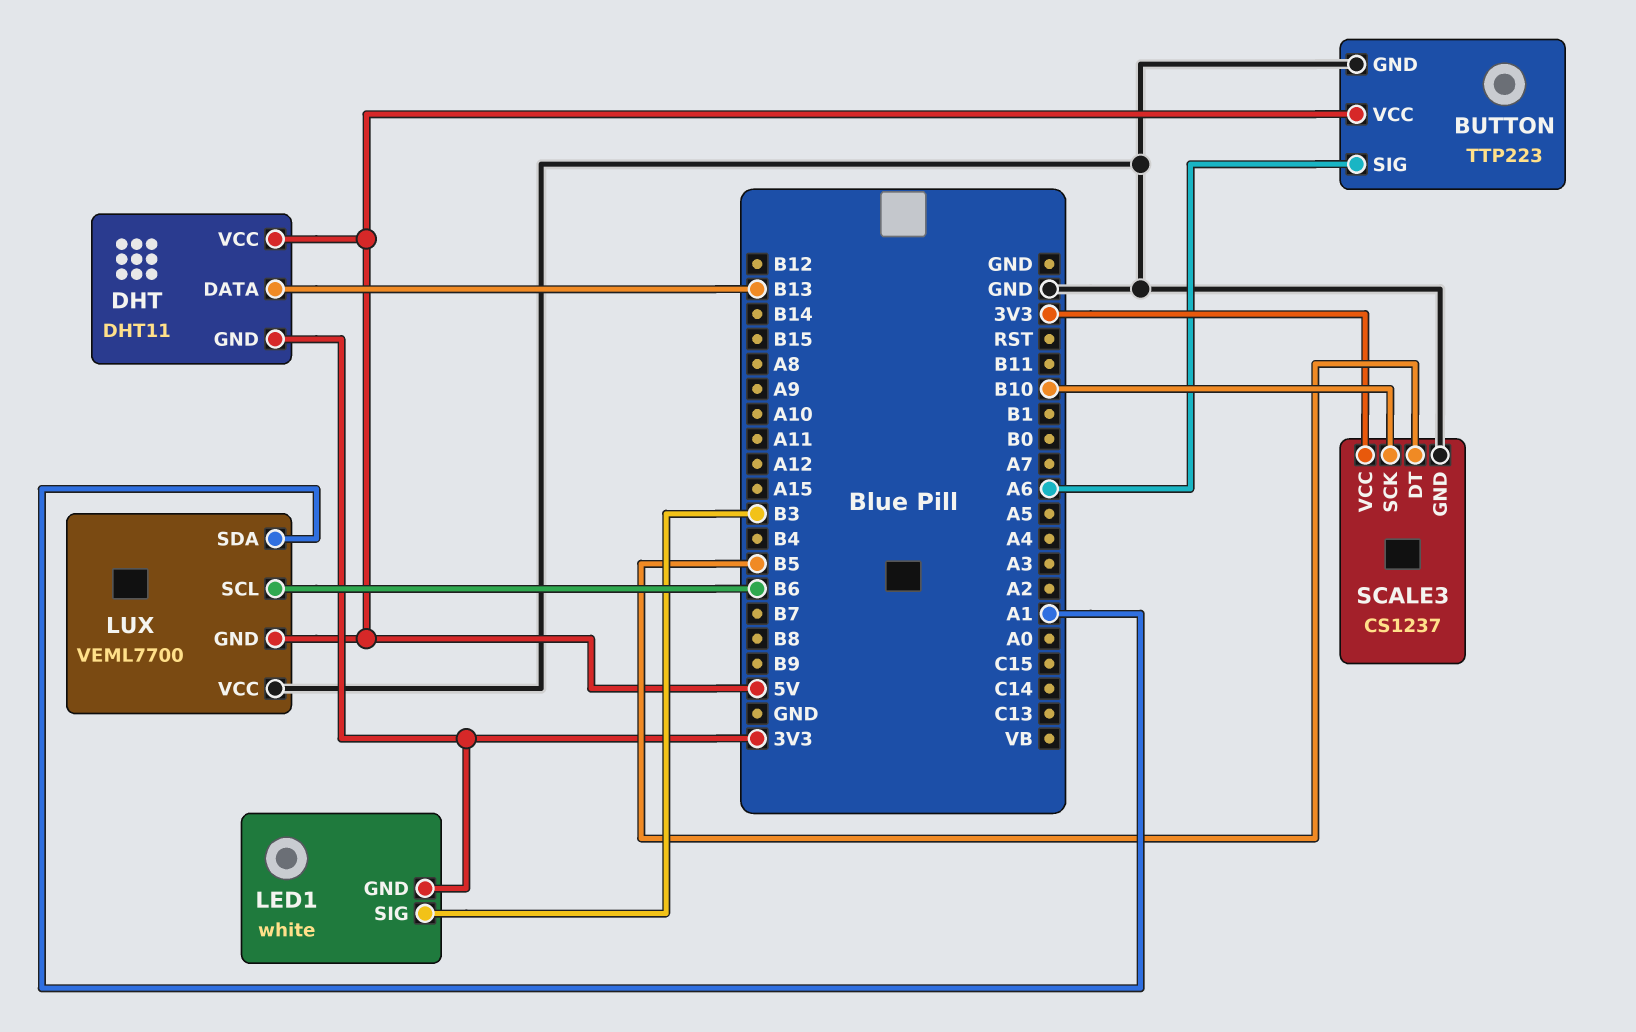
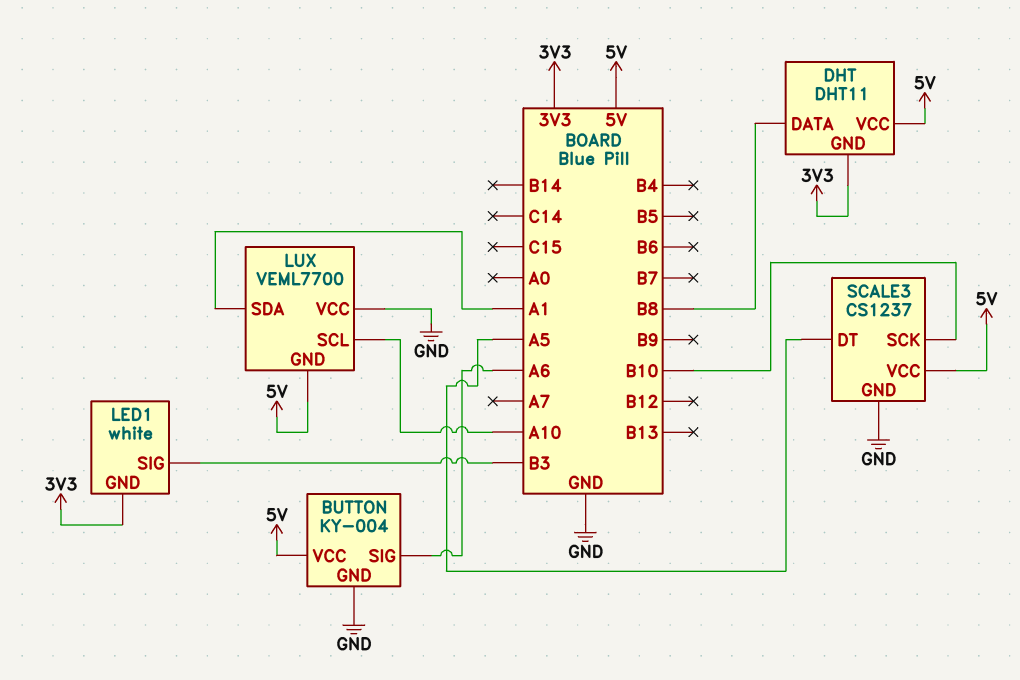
BUTTON: TTP223 -> KY-004
DHT pin DATA: B13 -> B8
LUX pin SCL: B6 -> A10
SCALE3 pin DT: B5 -> A5
SCALE3 pin VCC: 3V3 -> 5V

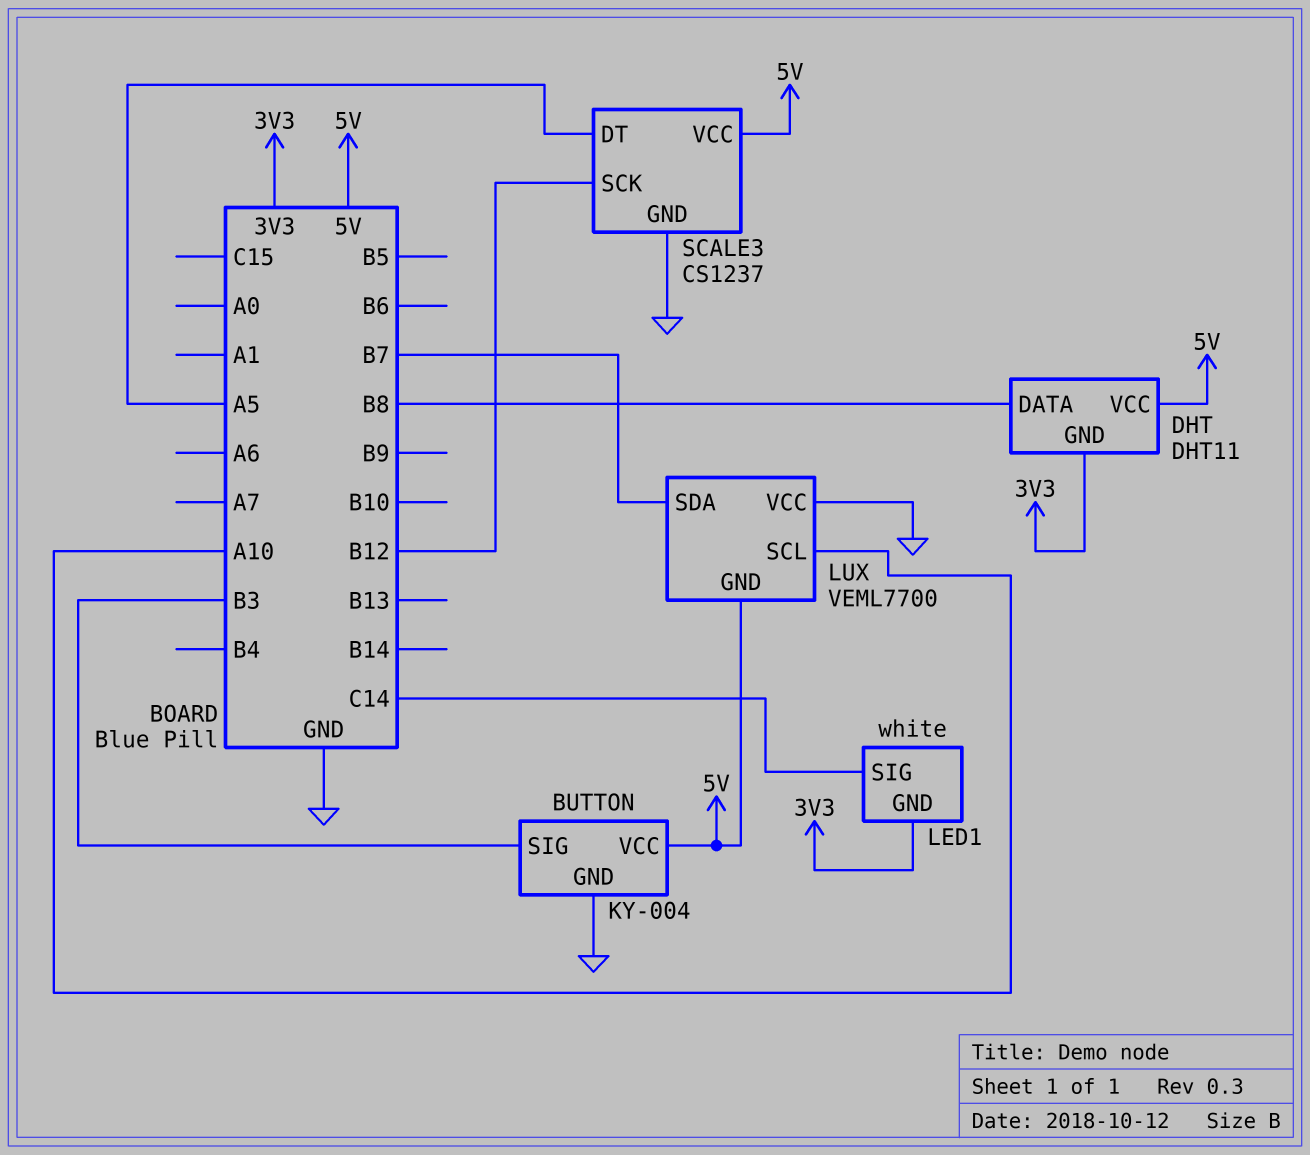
BUTTON pin SIG: A6 -> B3
LED1 pin SIG: B3 -> C14
LUX pin SDA: A1 -> B7
SCALE3 pin SCK: B10 -> B12

